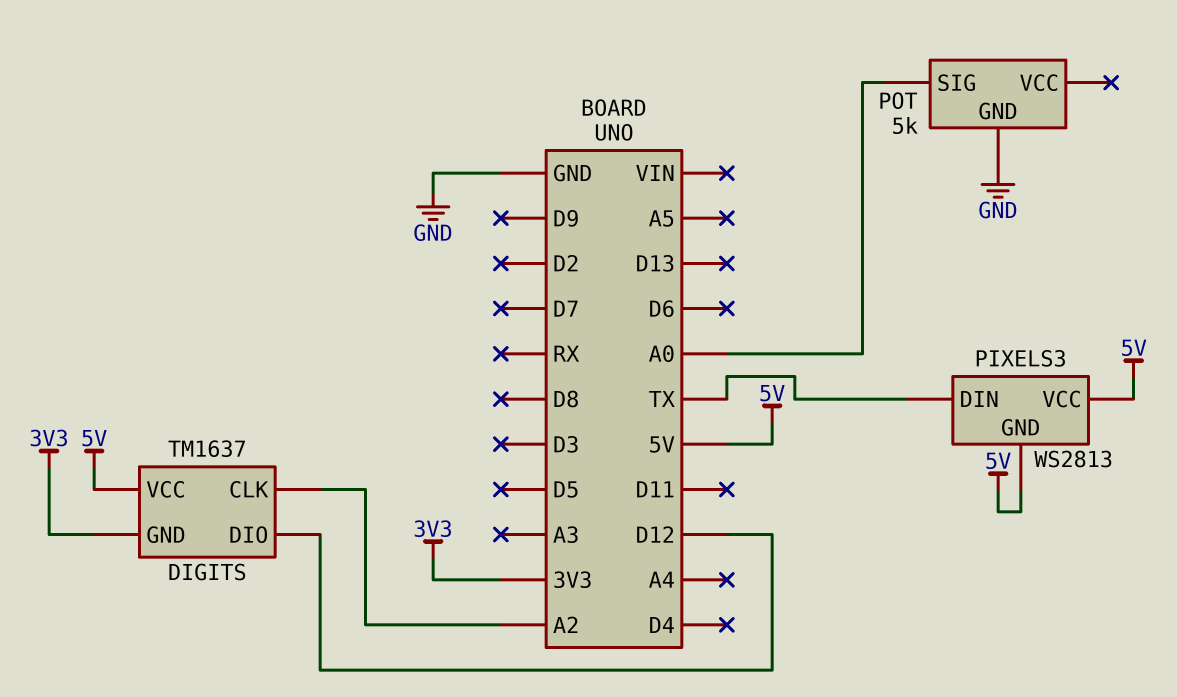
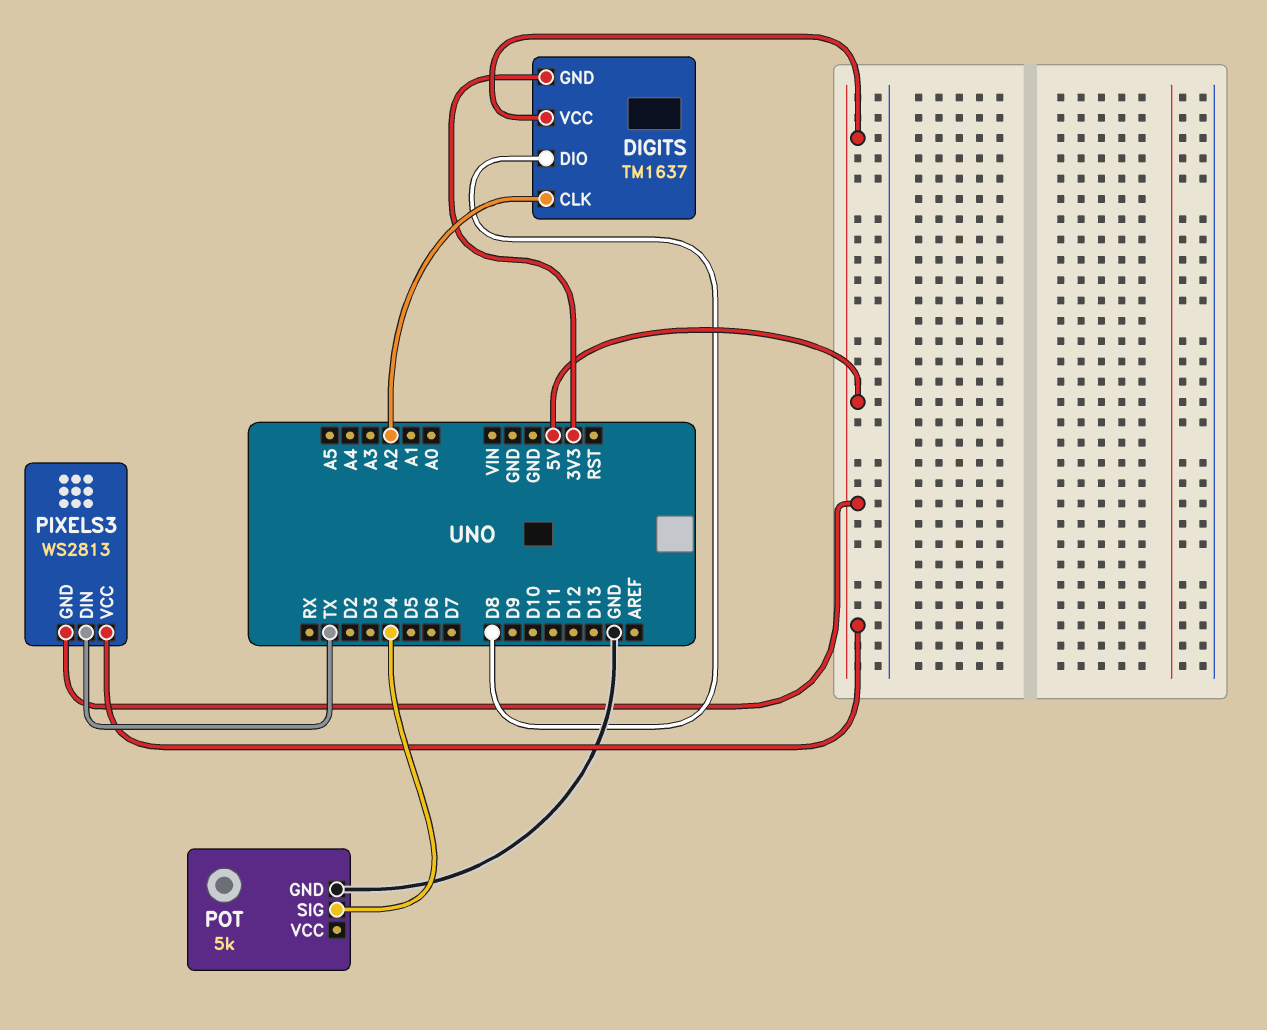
DIGITS pin DIO: D12 -> D8
POT pin SIG: A0 -> D4

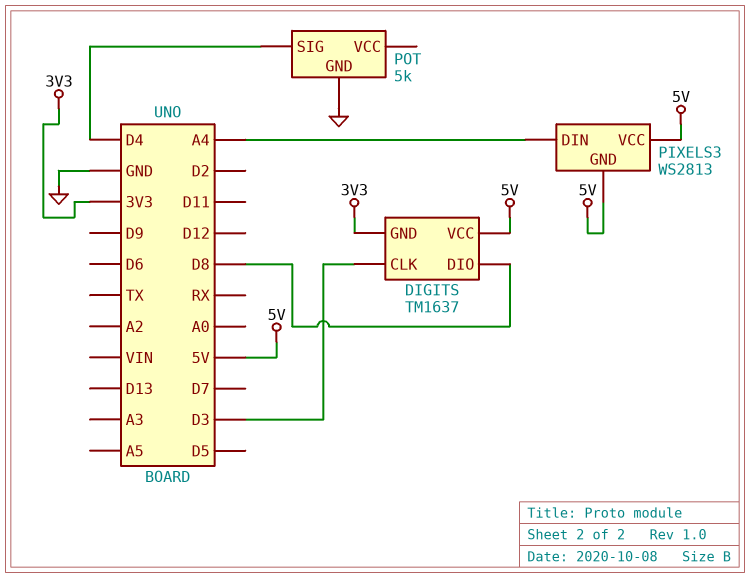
DIGITS pin CLK: A2 -> D3
PIXELS3 pin DIN: TX -> A4

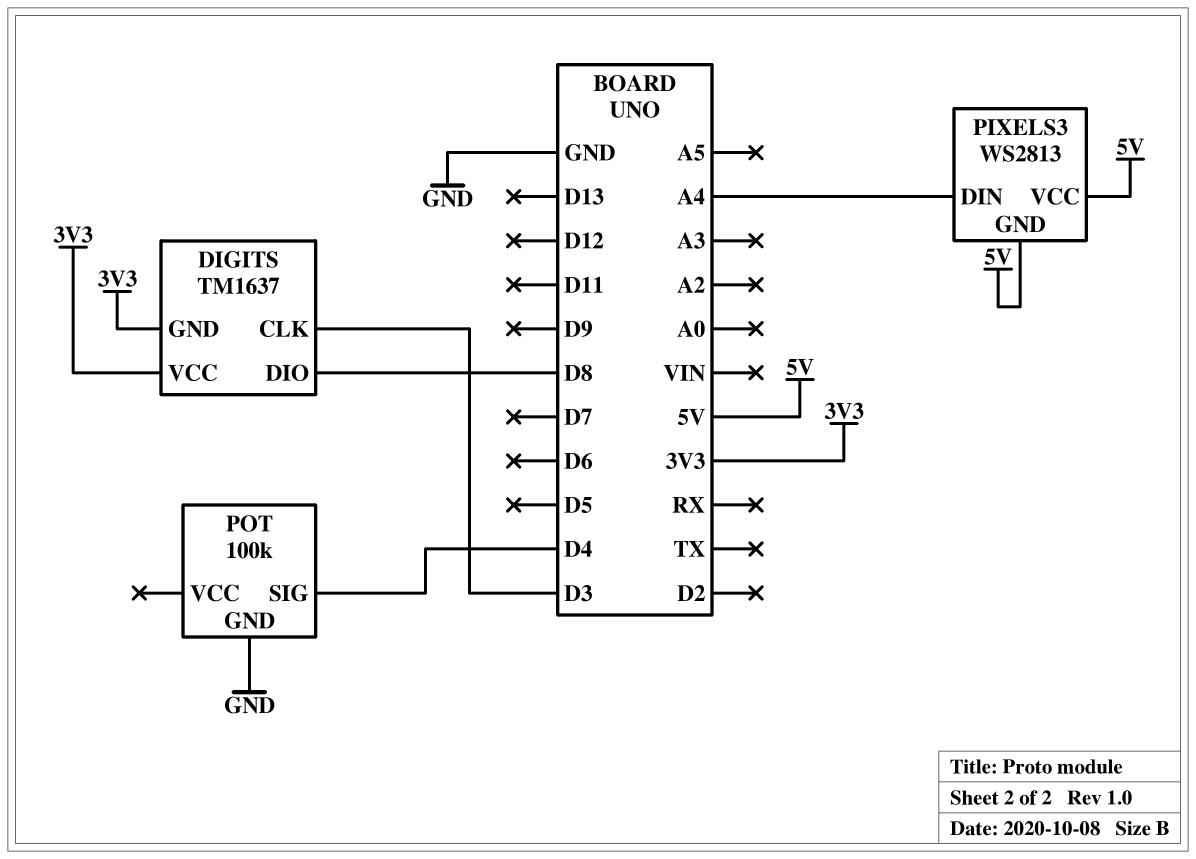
DIGITS pin VCC: 5V -> 3V3
POT: 5k -> 100k

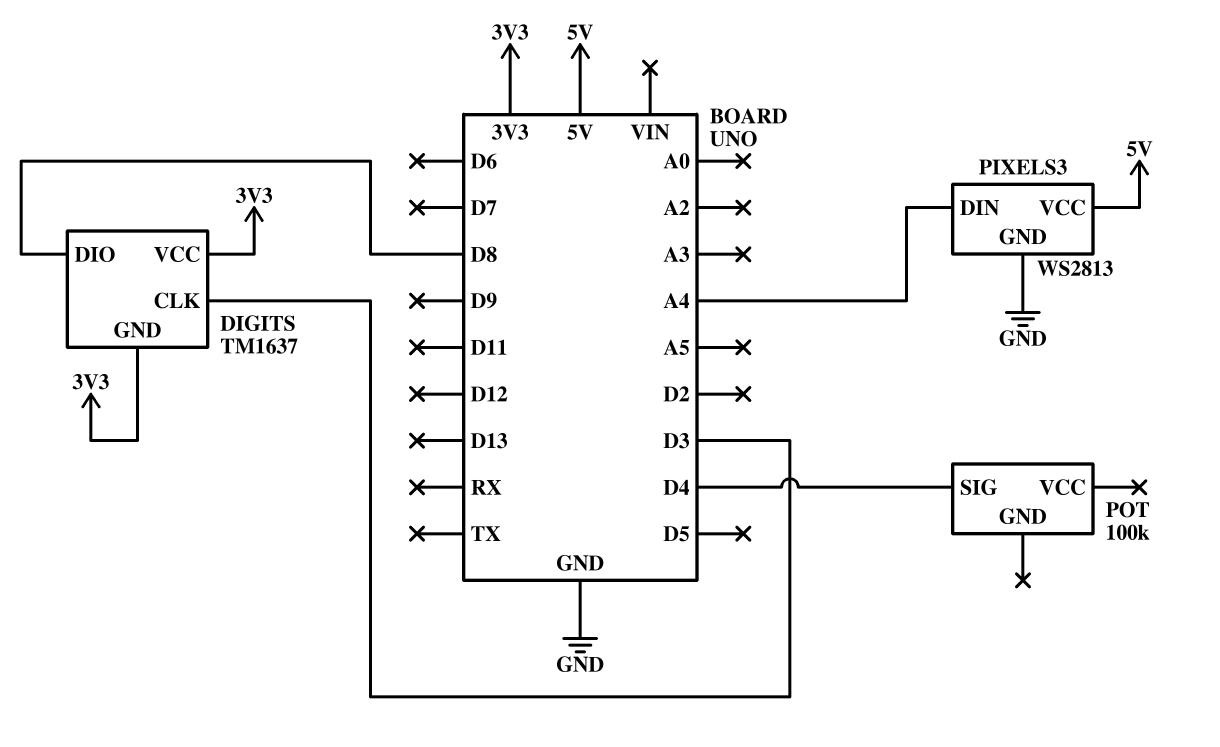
PIXELS3 pin GND: 5V -> GND
POT pin GND: GND -> none

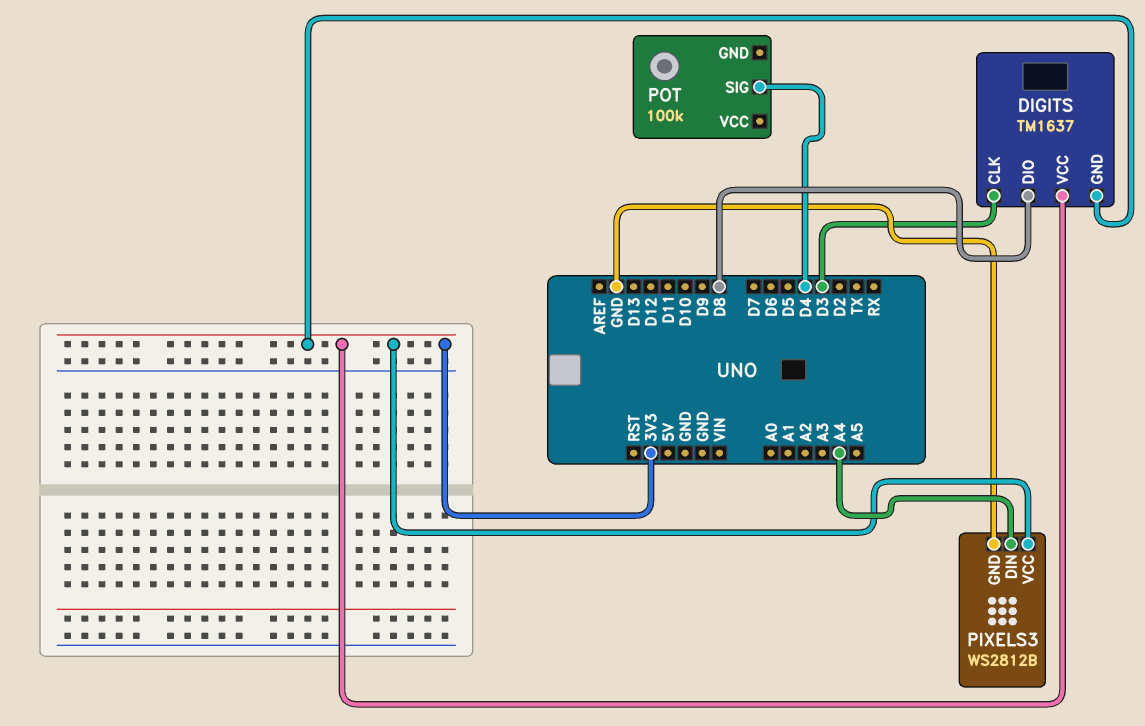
PIXELS3: WS2813 -> WS2812B
PIXELS3 pin VCC: 5V -> 3V3

